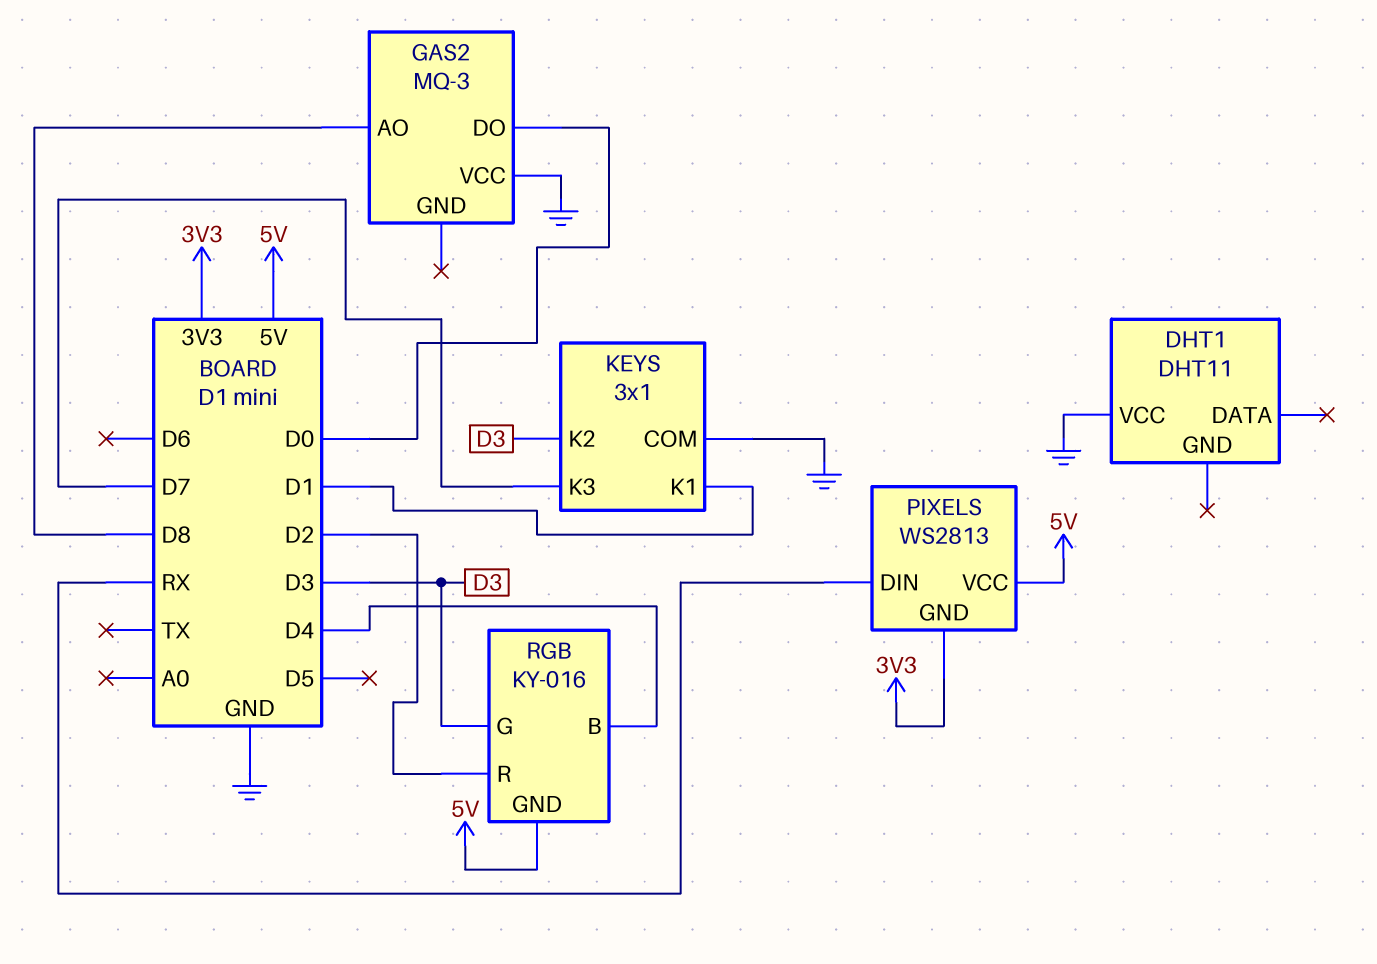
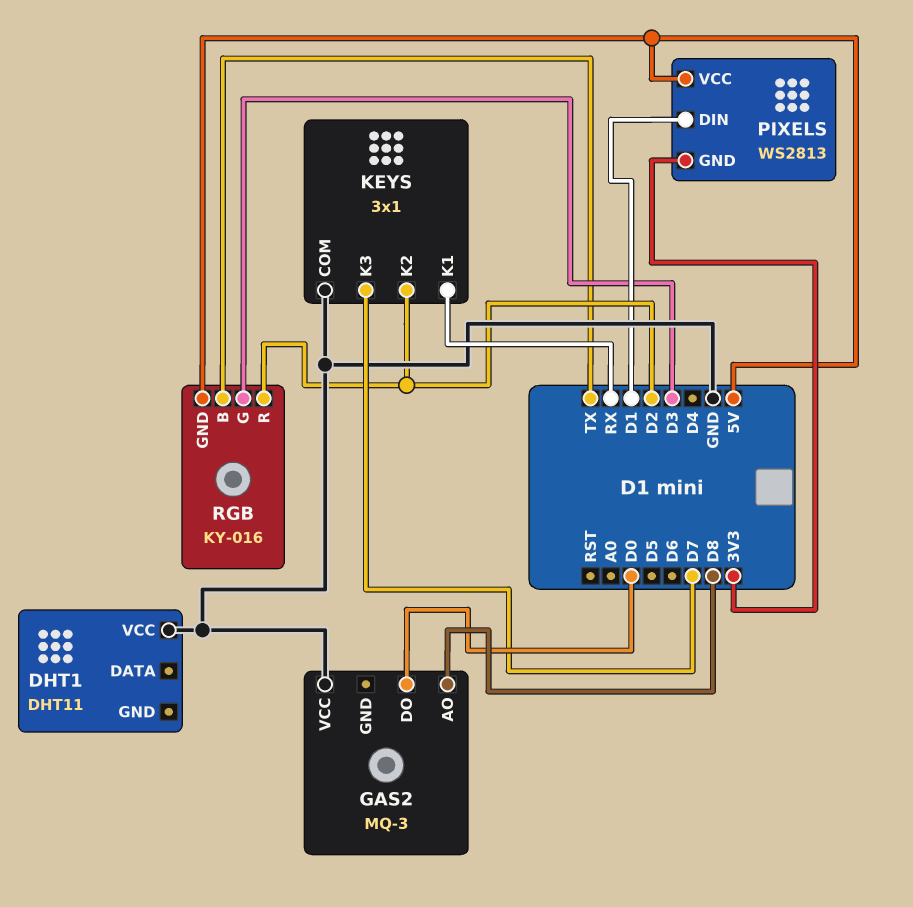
KEYS pin K1: D1 -> RX
KEYS pin K2: D3 -> D2
PIXELS pin DIN: RX -> D1
RGB pin B: D4 -> TX

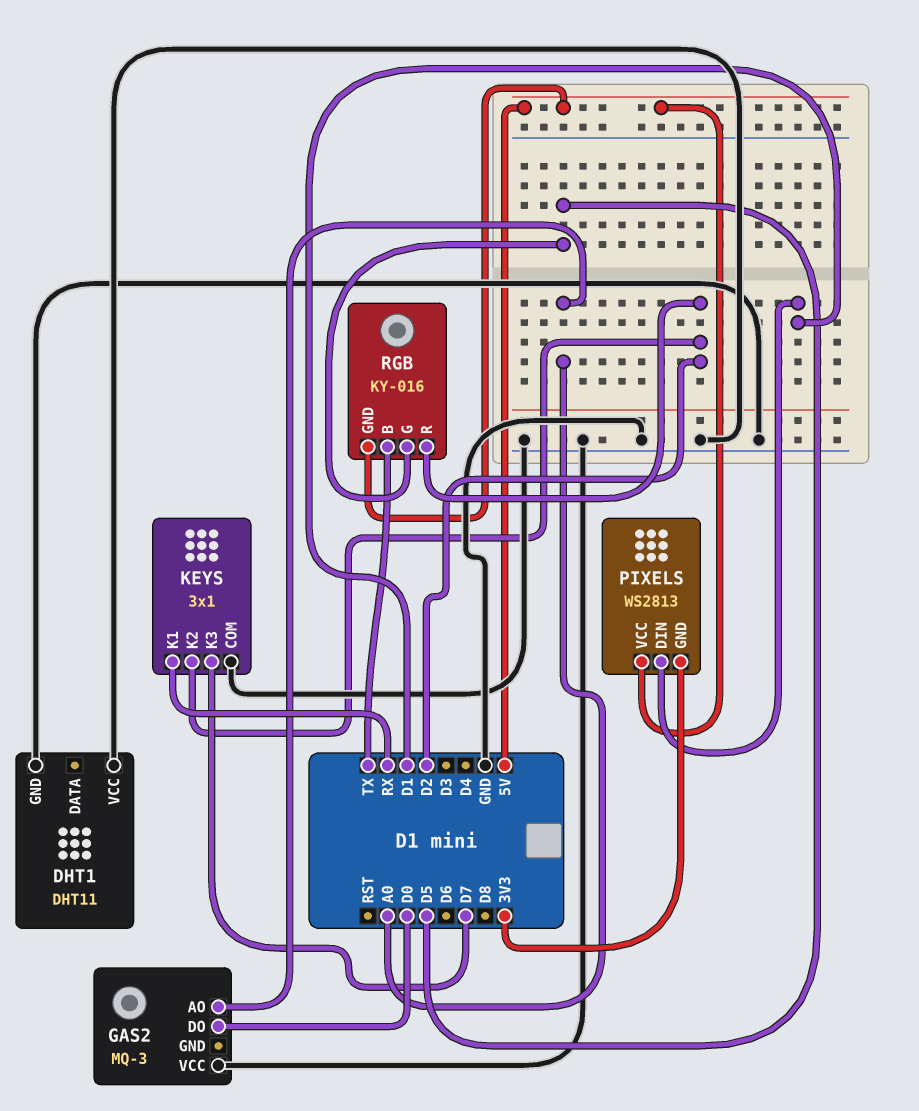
DHT1 pin GND: none -> GND
GAS2 pin AO: D8 -> A0
RGB pin G: D3 -> D5

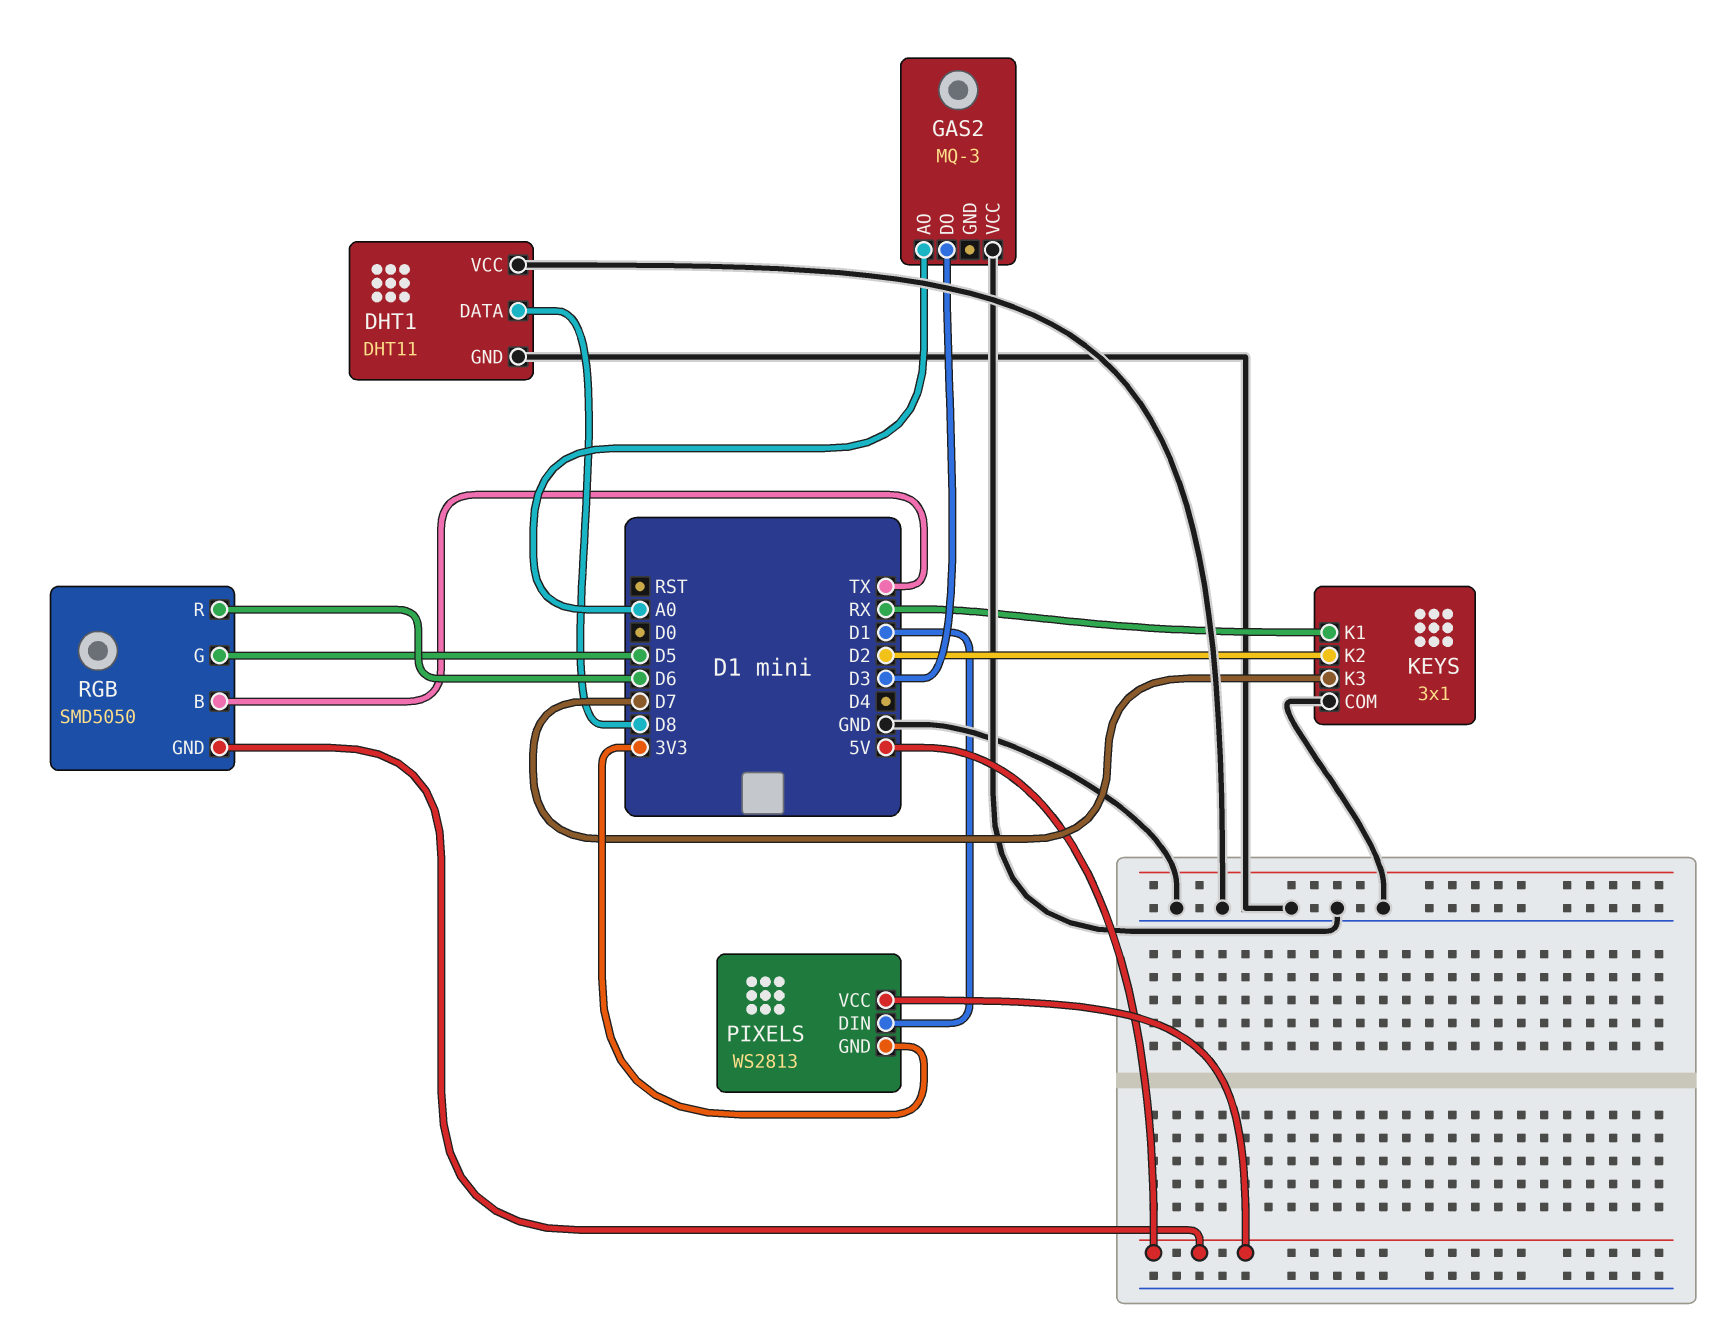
DHT1 pin DATA: none -> D8
GAS2 pin DO: D0 -> D3
RGB: KY-016 -> SMD5050
RGB pin R: D2 -> D6

